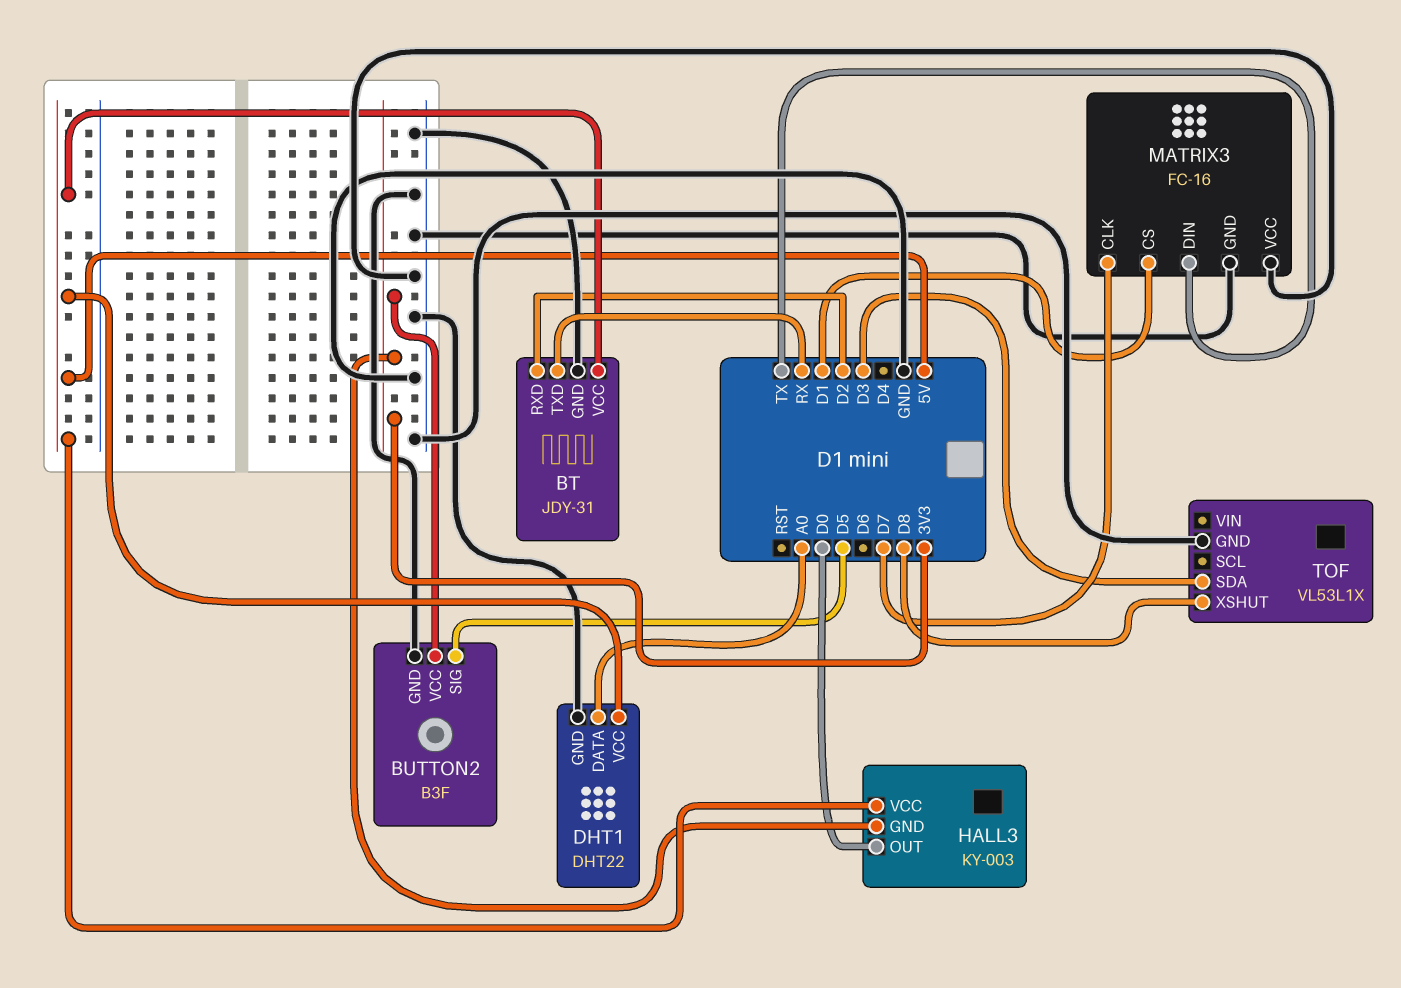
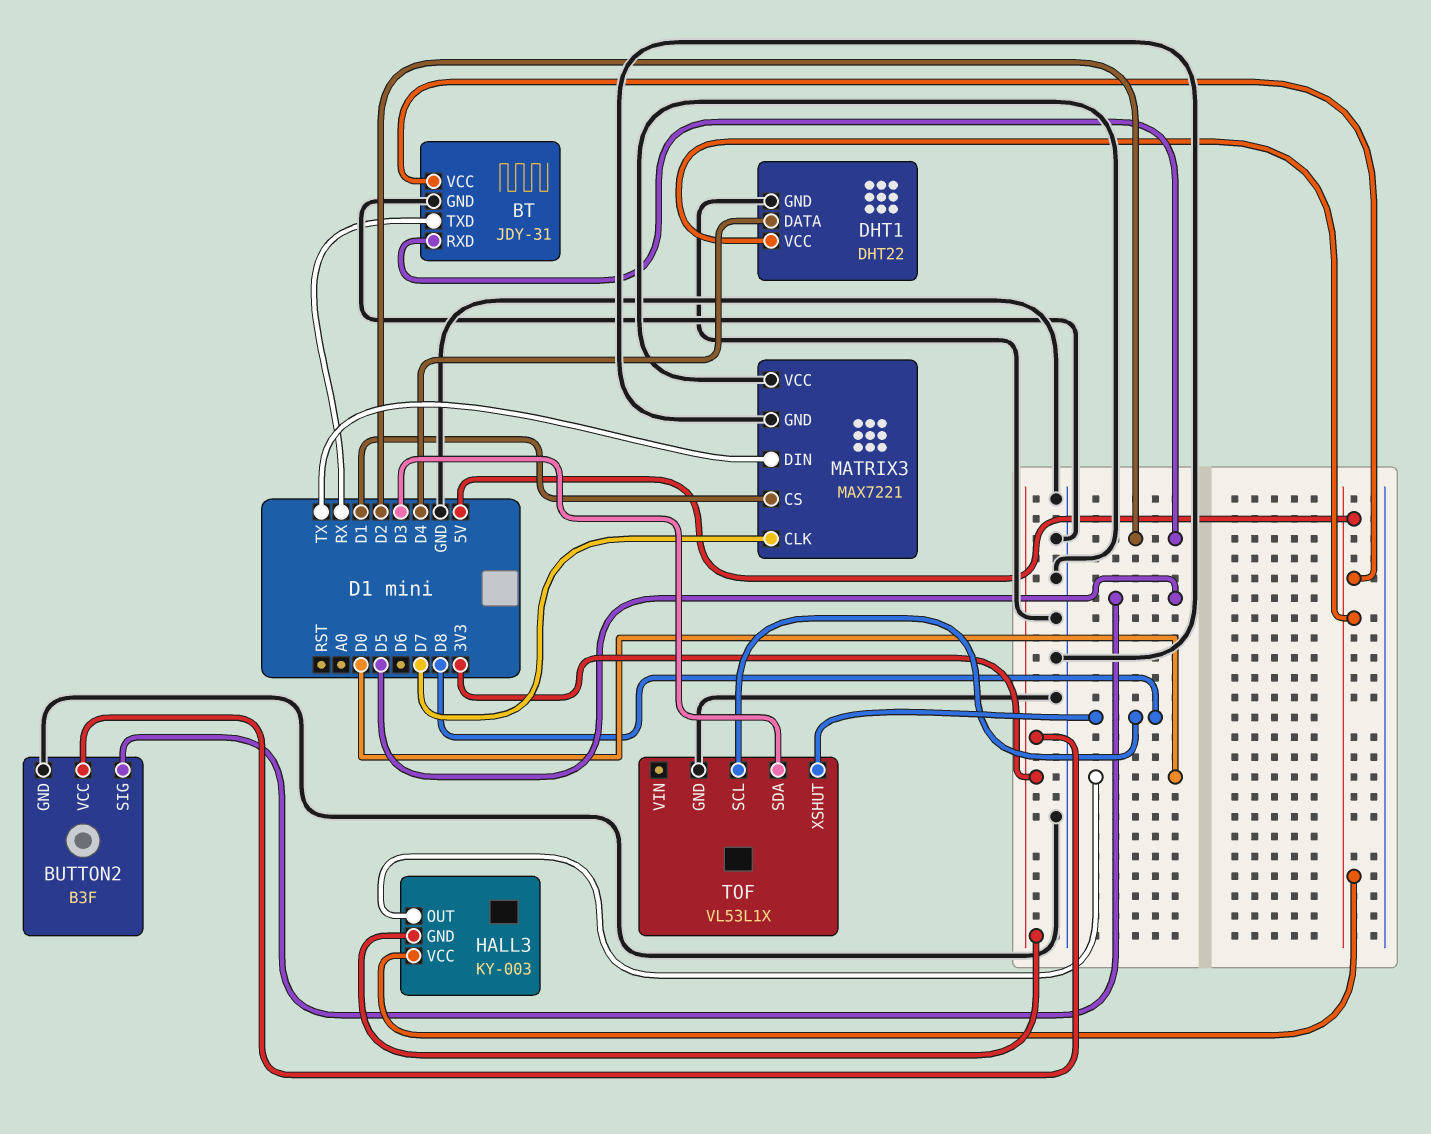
DHT1 pin DATA: A0 -> D4
MATRIX3: FC-16 -> MAX7221
TOF pin SCL: none -> D8

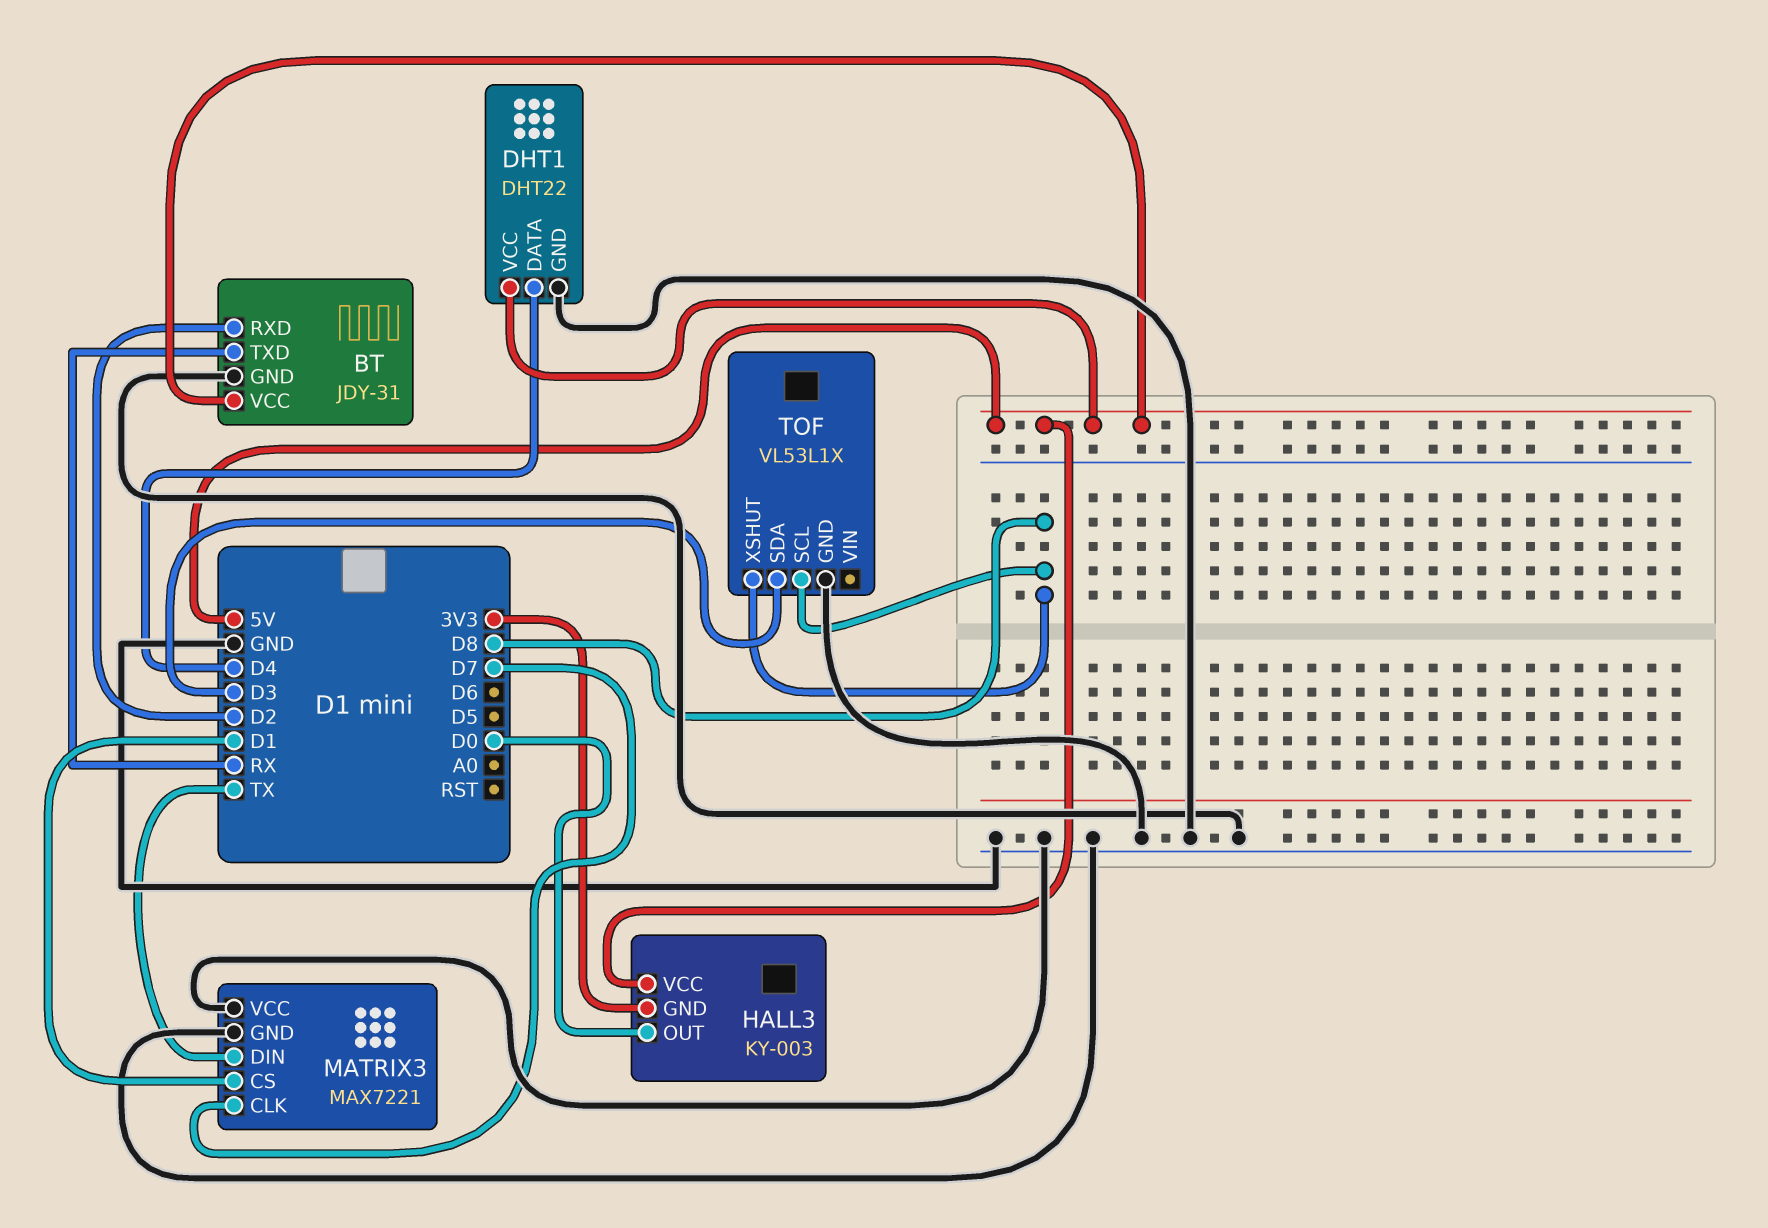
BUTTON2: B3F -> none
BUTTON2 pin GND: GND -> none
BUTTON2 pin SIG: D5 -> none
BUTTON2 pin VCC: 3V3 -> none

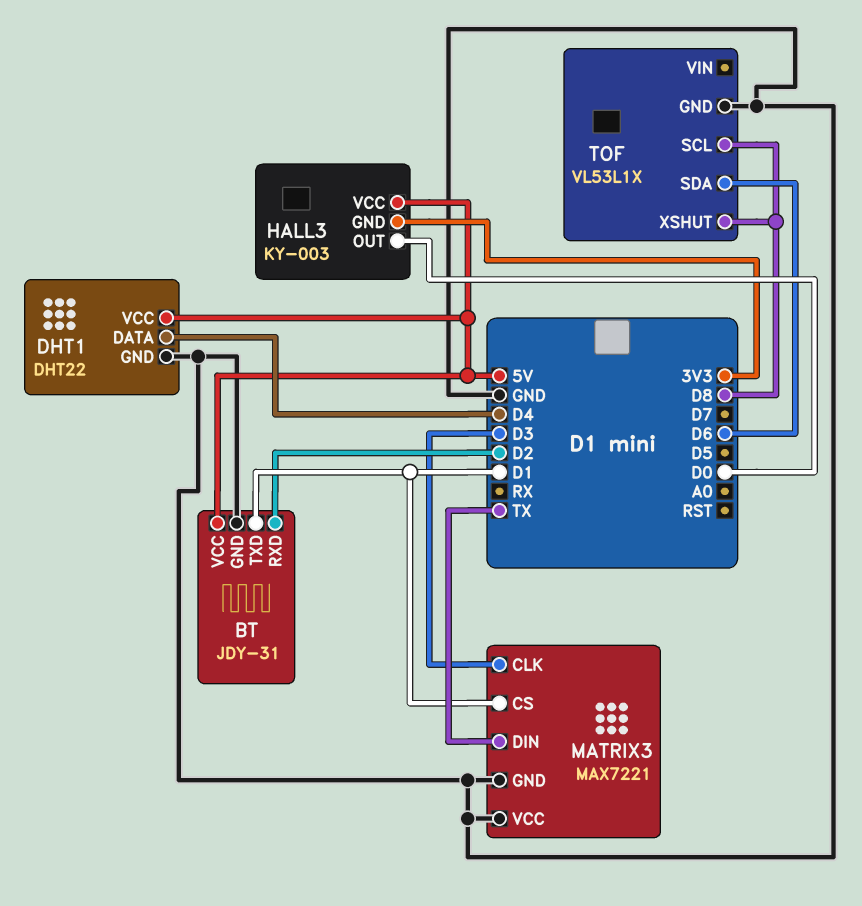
BT pin TXD: RX -> D1
MATRIX3 pin CLK: D7 -> D3
TOF pin SDA: D3 -> D6

